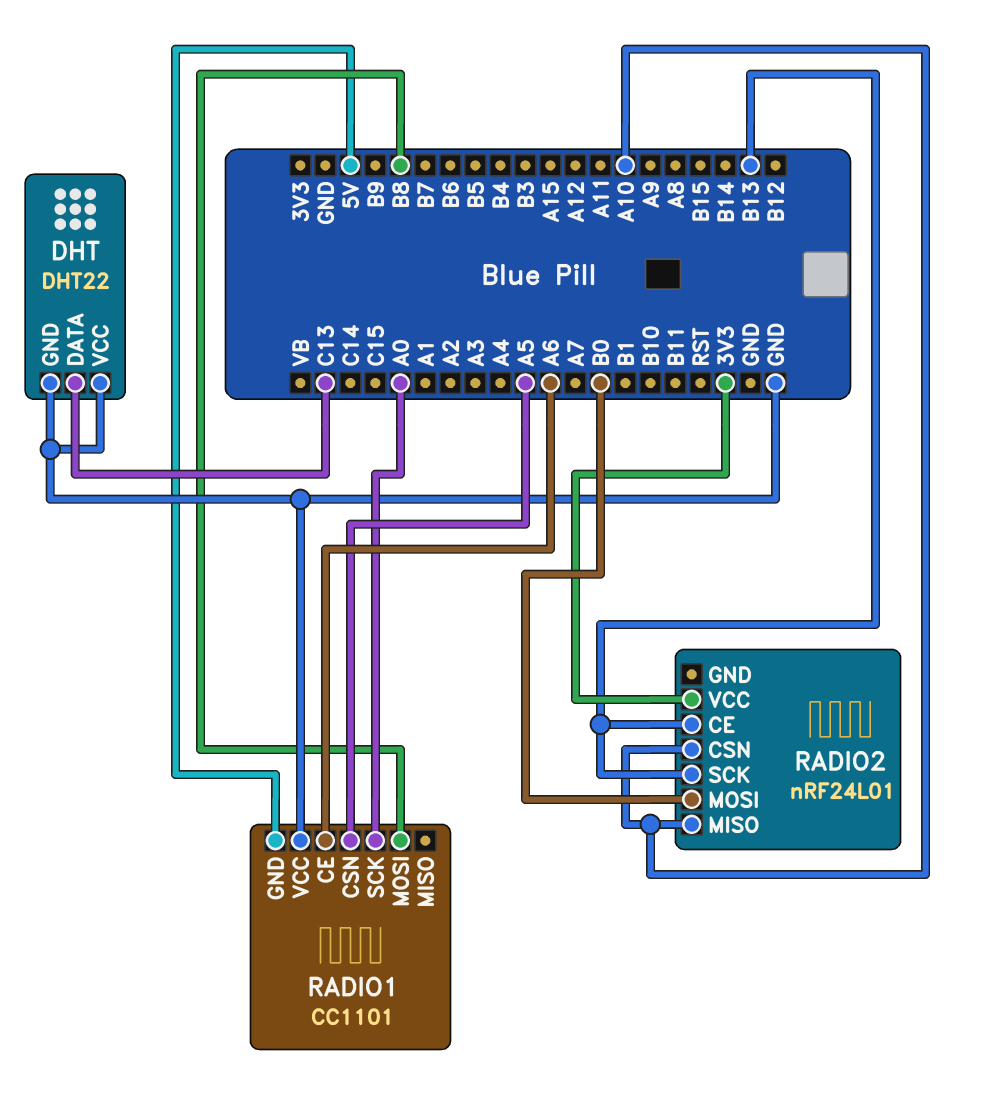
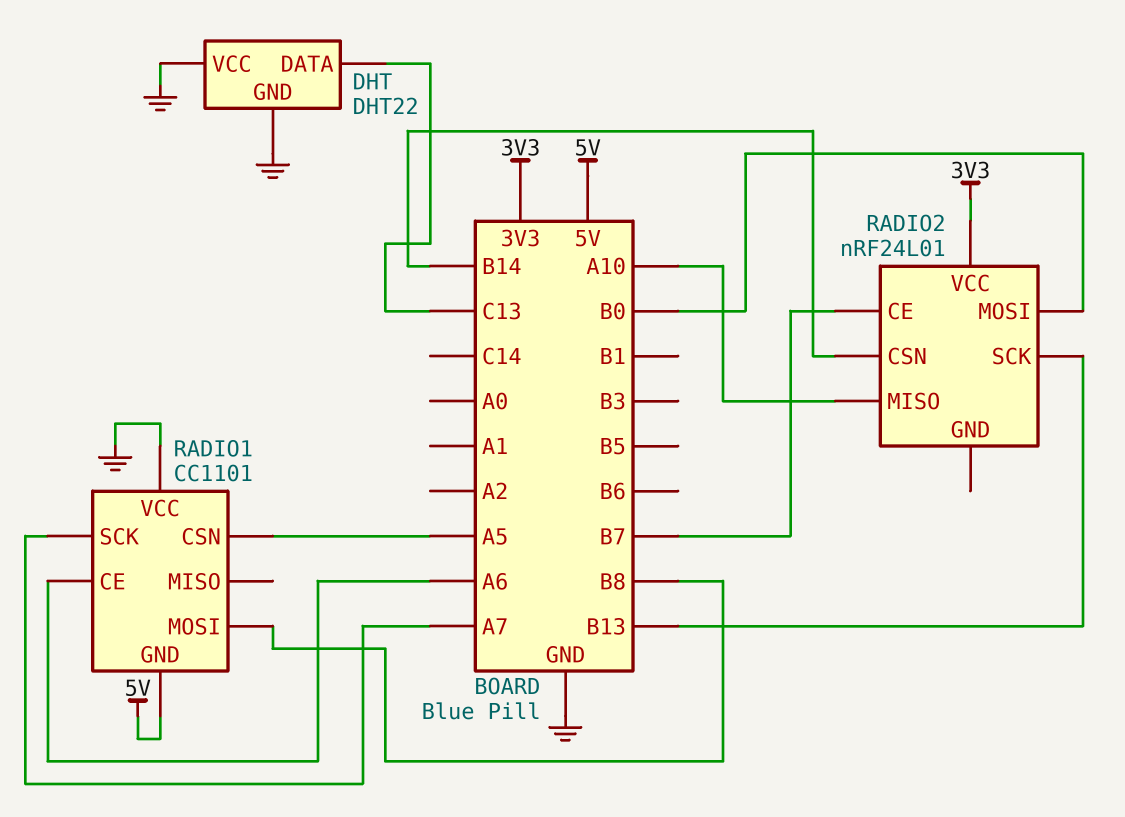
RADIO1 pin SCK: A0 -> A7
RADIO2 pin CE: B13 -> B7
RADIO2 pin CSN: A10 -> B14

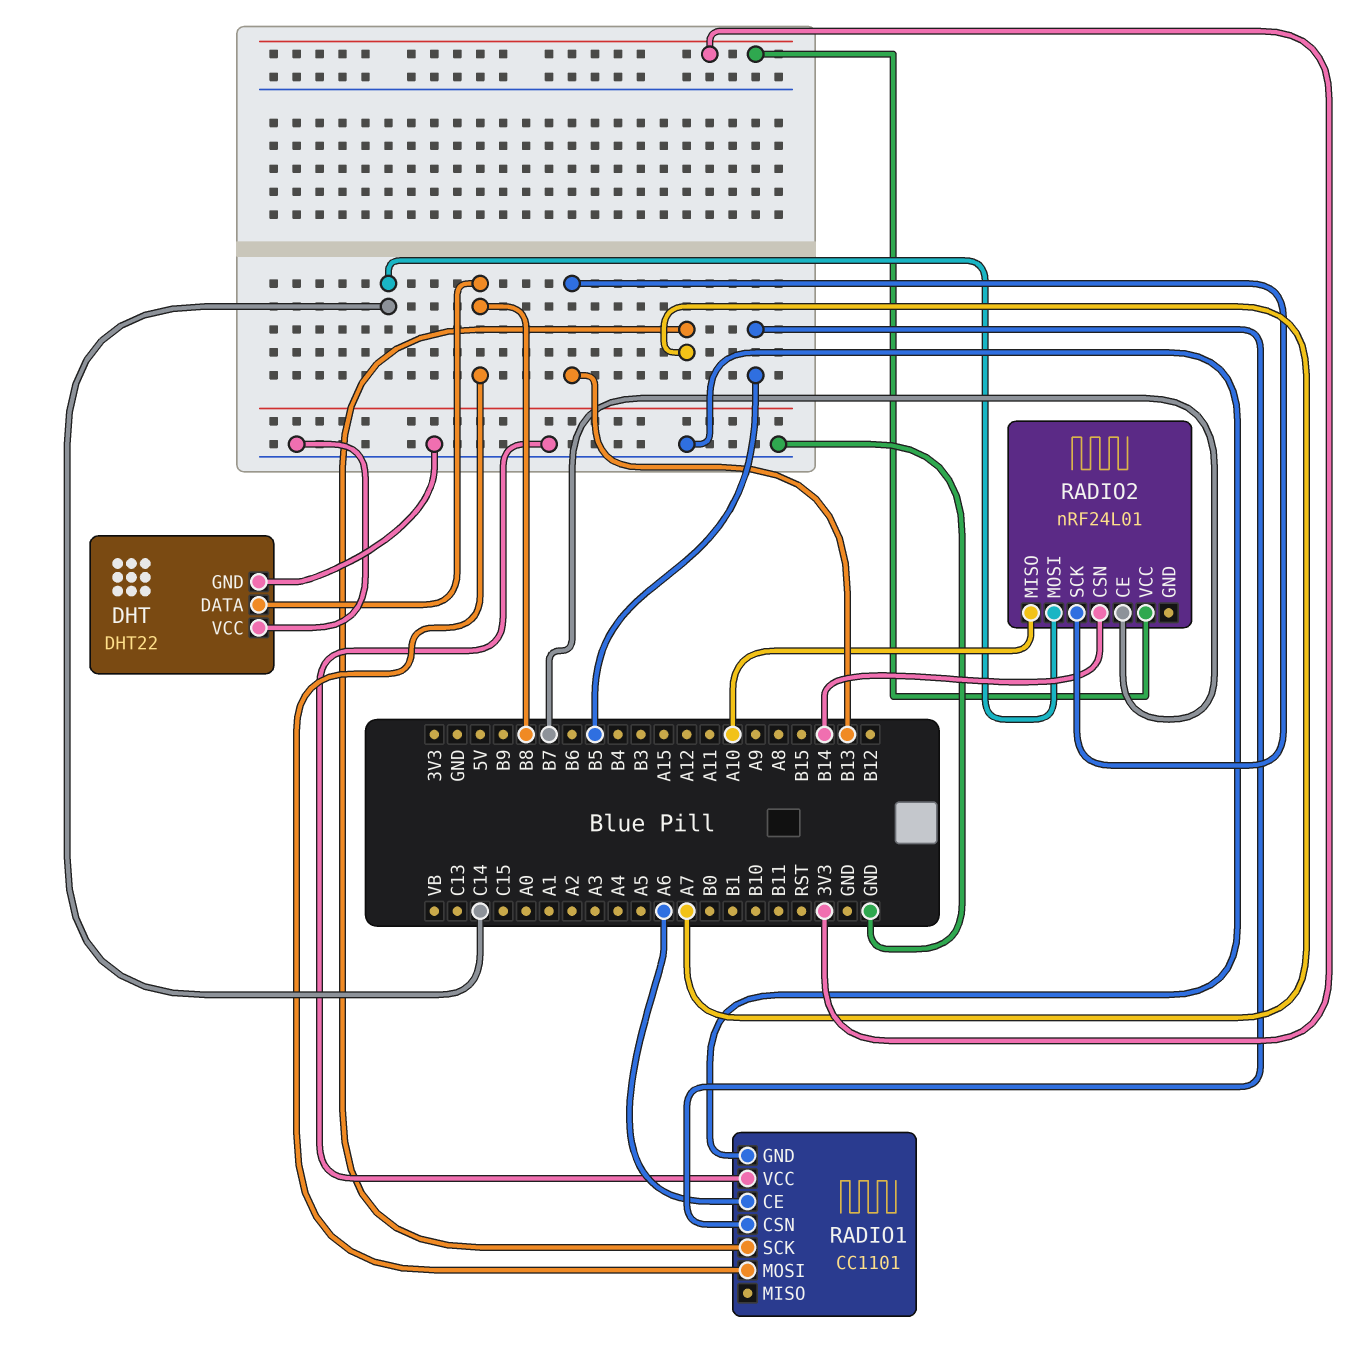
DHT pin DATA: C13 -> B8
RADIO1 pin CSN: A5 -> B5
RADIO1 pin GND: 5V -> GND
RADIO2 pin MOSI: B0 -> C14

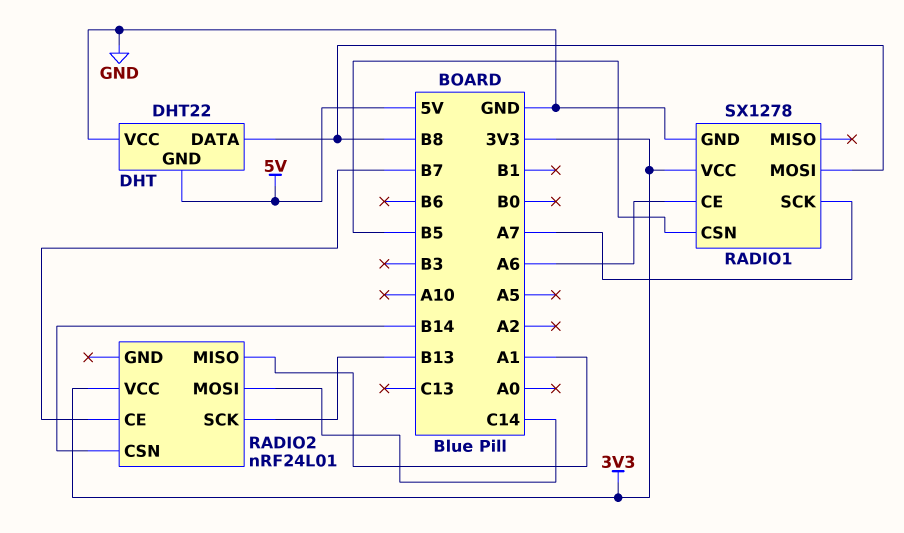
DHT pin GND: GND -> 5V
RADIO1: CC1101 -> SX1278
RADIO1 pin VCC: GND -> 3V3
RADIO2 pin MISO: A10 -> A1

